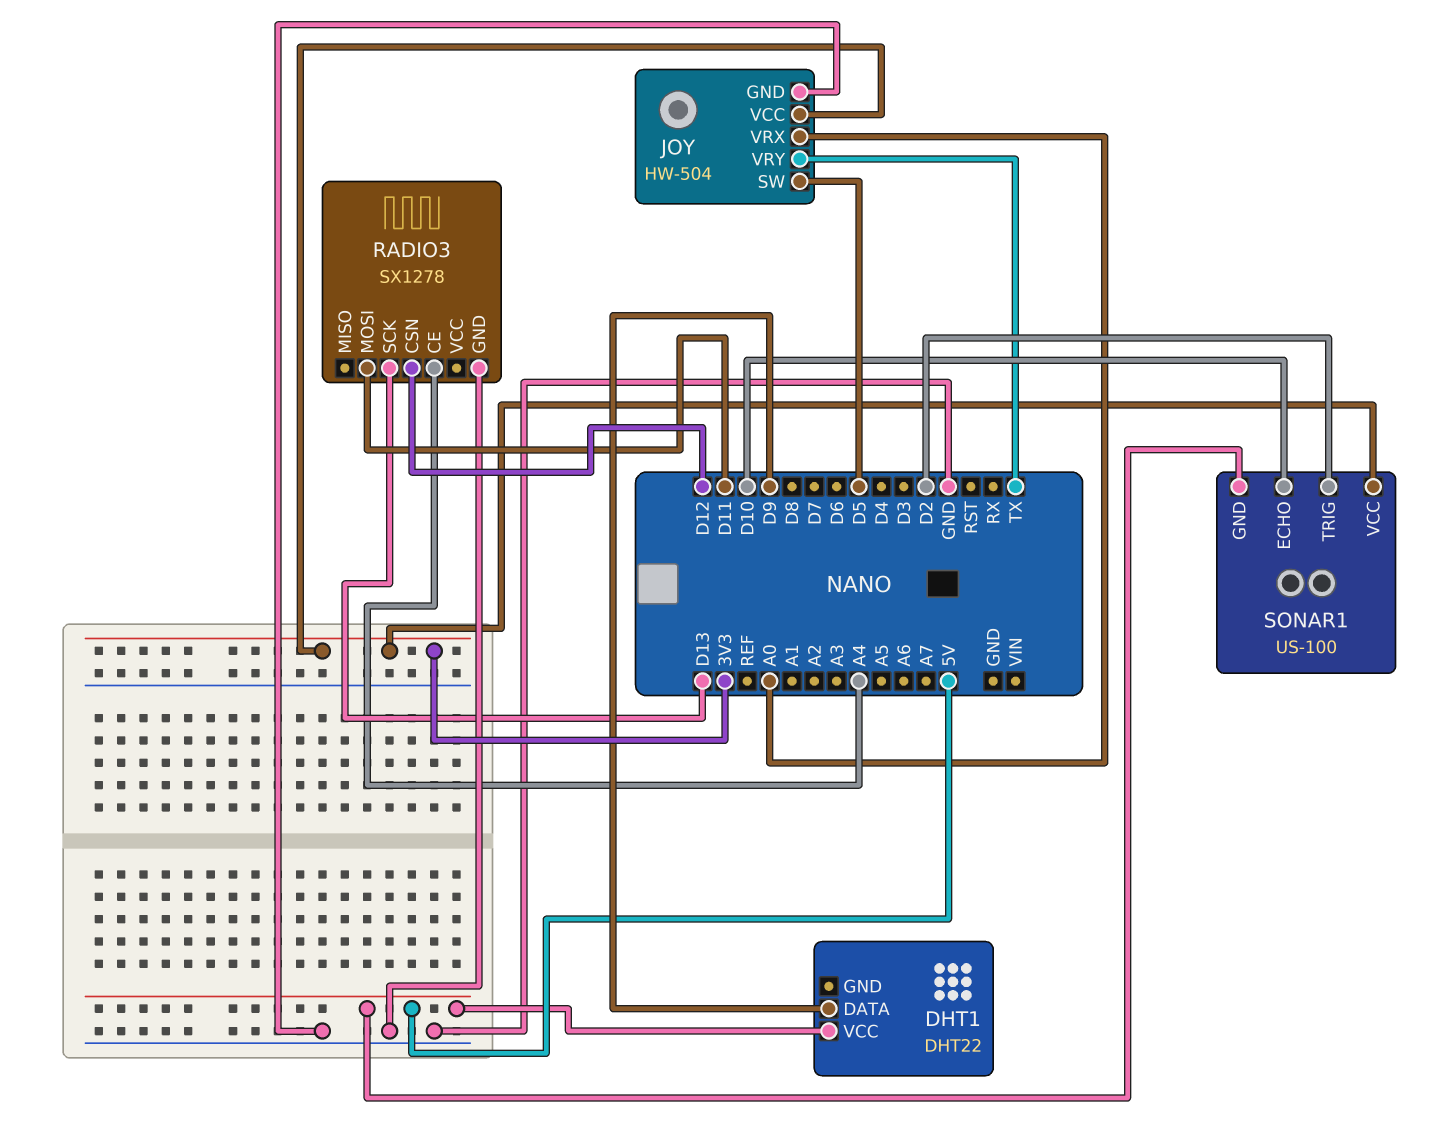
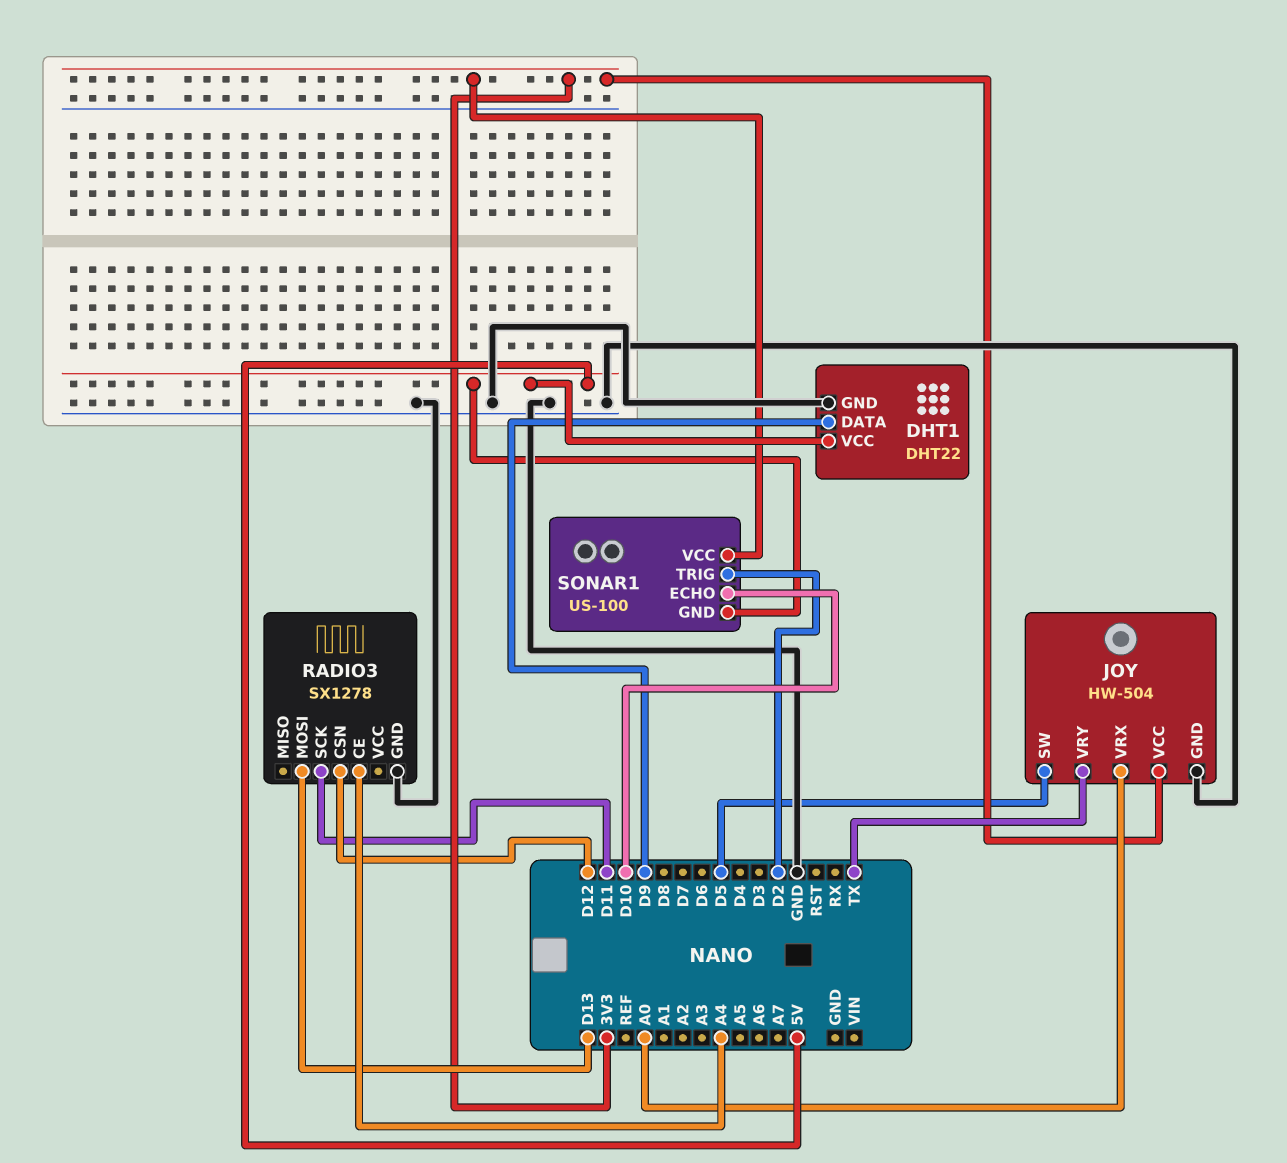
DHT1 pin GND: none -> GND
RADIO3 pin MOSI: D11 -> D13
RADIO3 pin SCK: D13 -> D11

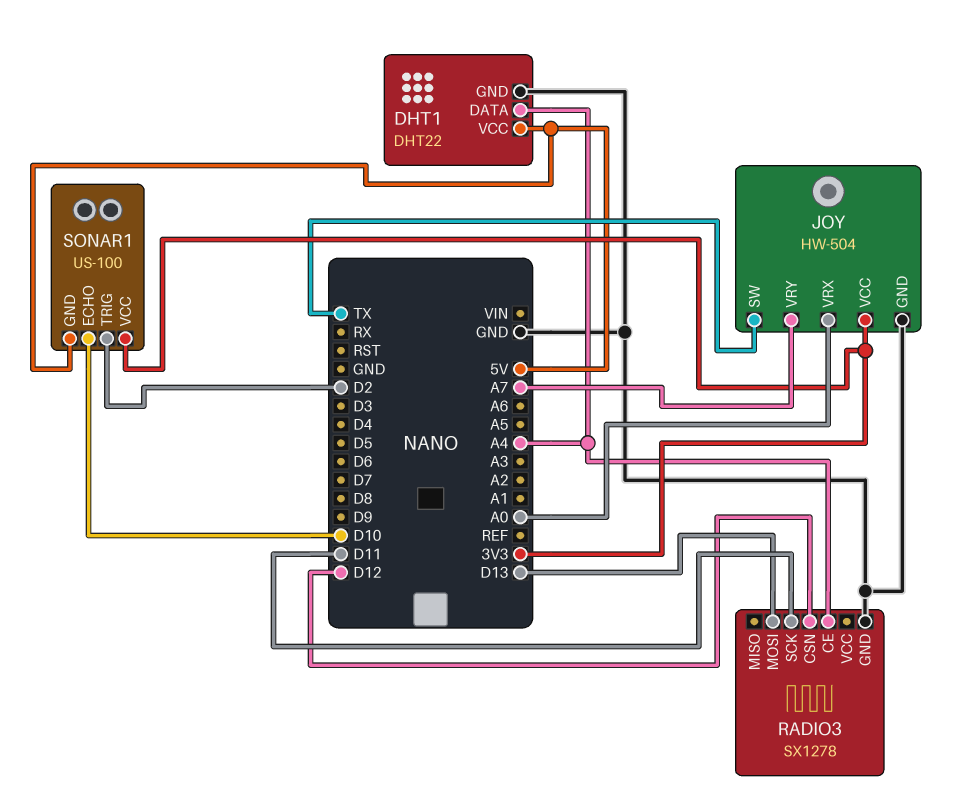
DHT1 pin DATA: D9 -> A4
JOY pin SW: D5 -> TX
JOY pin VRY: TX -> A7

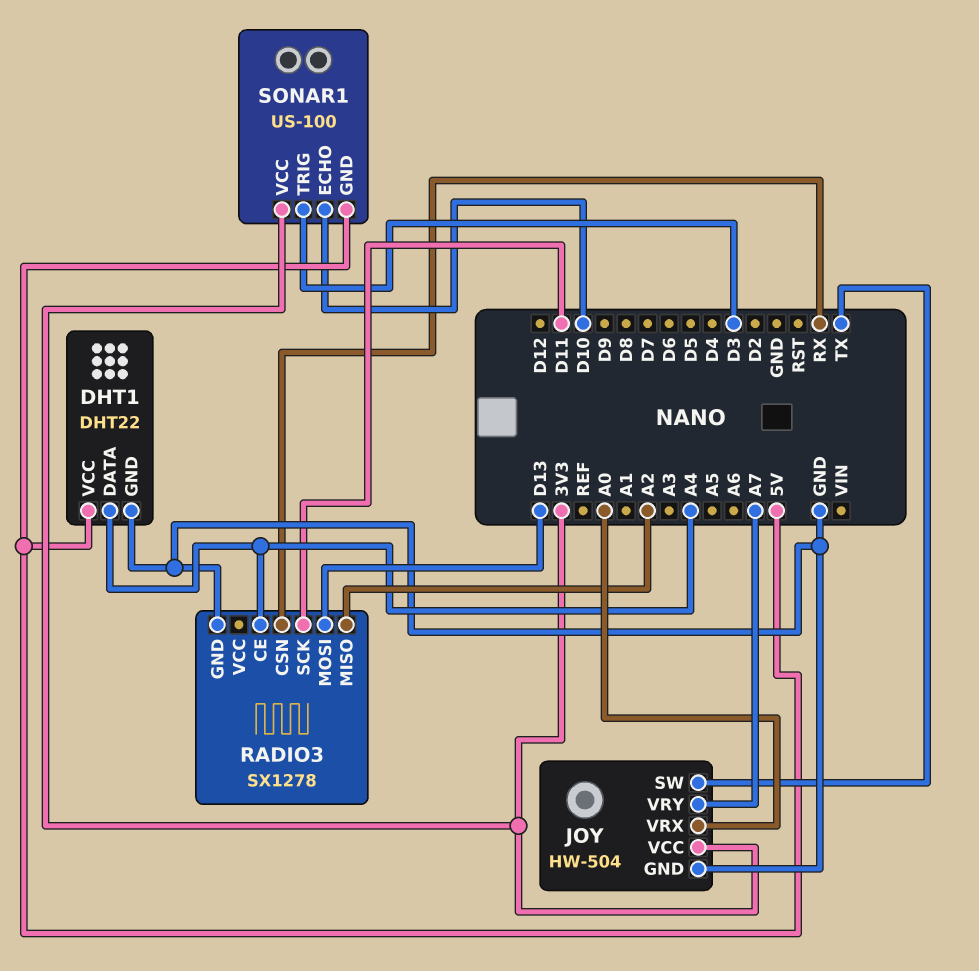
RADIO3 pin CSN: D12 -> RX
RADIO3 pin MISO: none -> A2
SONAR1 pin TRIG: D2 -> D3

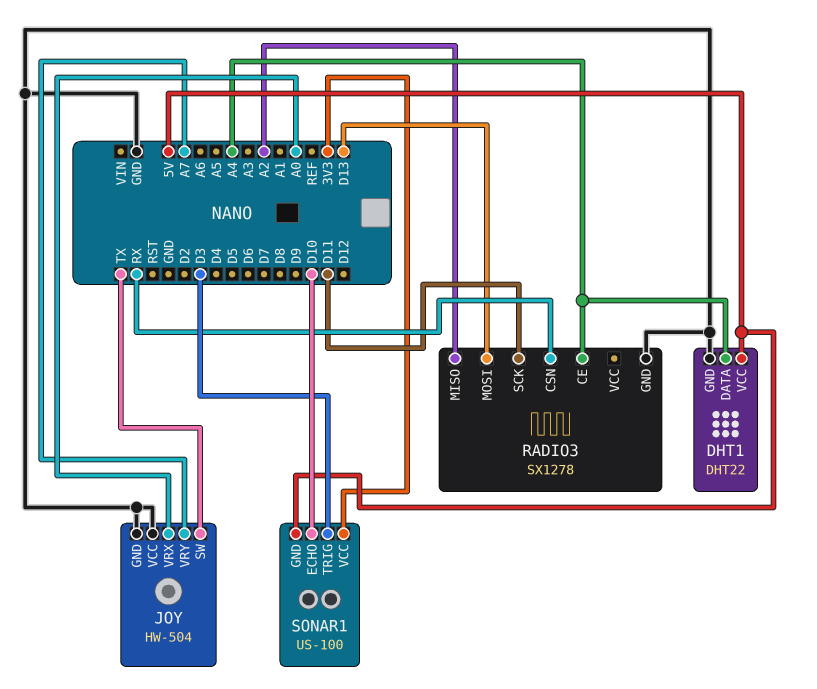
JOY pin VCC: 3V3 -> GND

